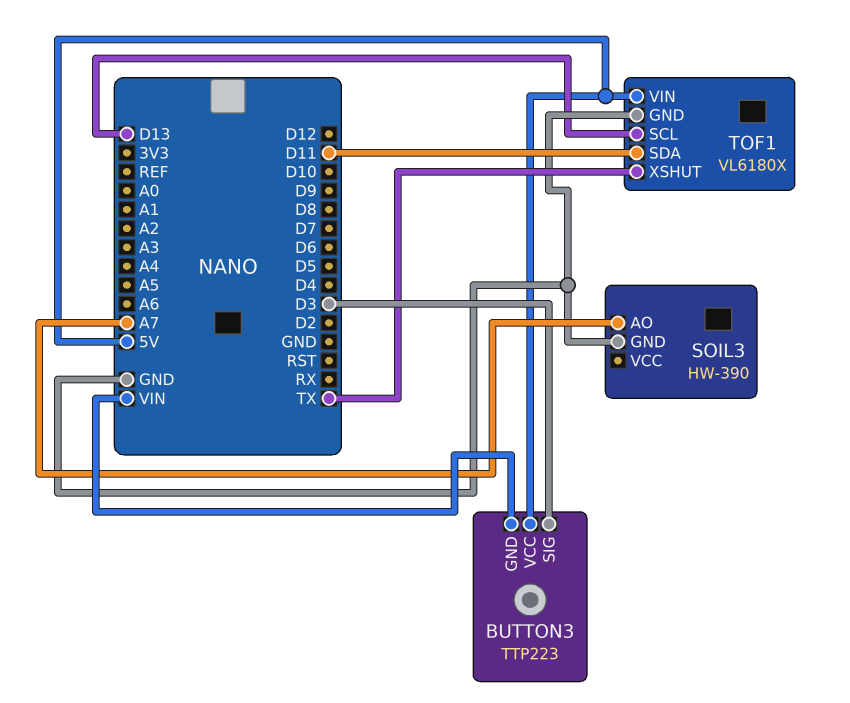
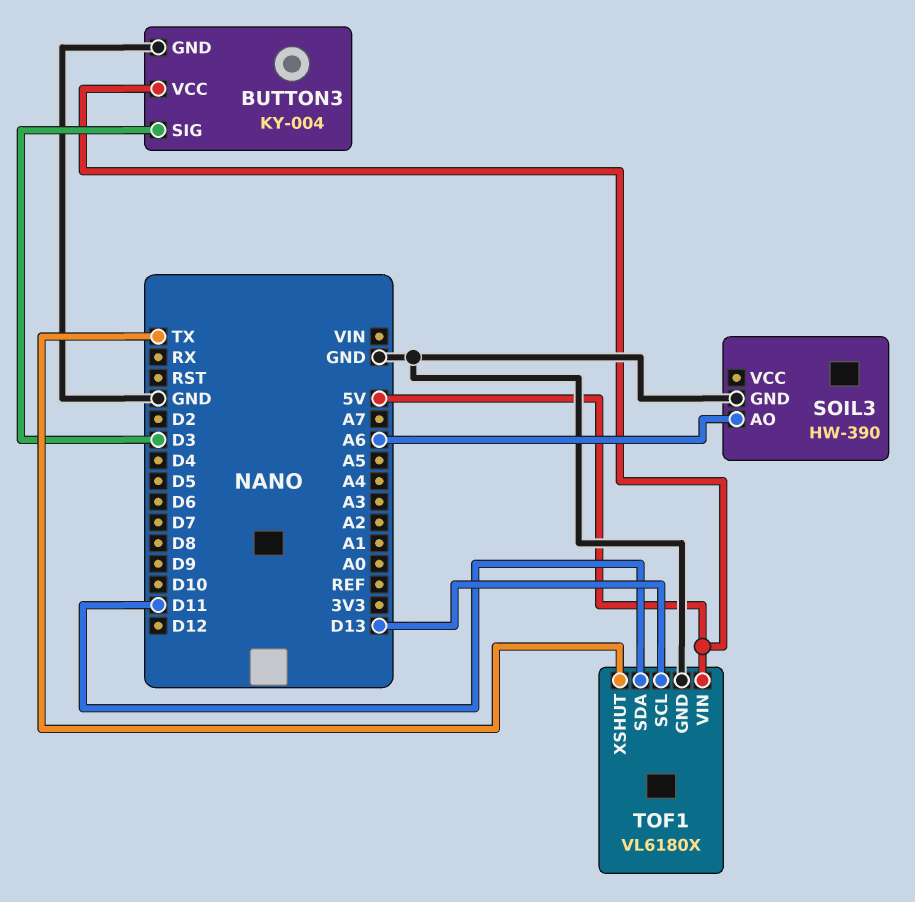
BUTTON3: TTP223 -> KY-004
BUTTON3 pin GND: VIN -> GND
SOIL3 pin AO: A7 -> A6

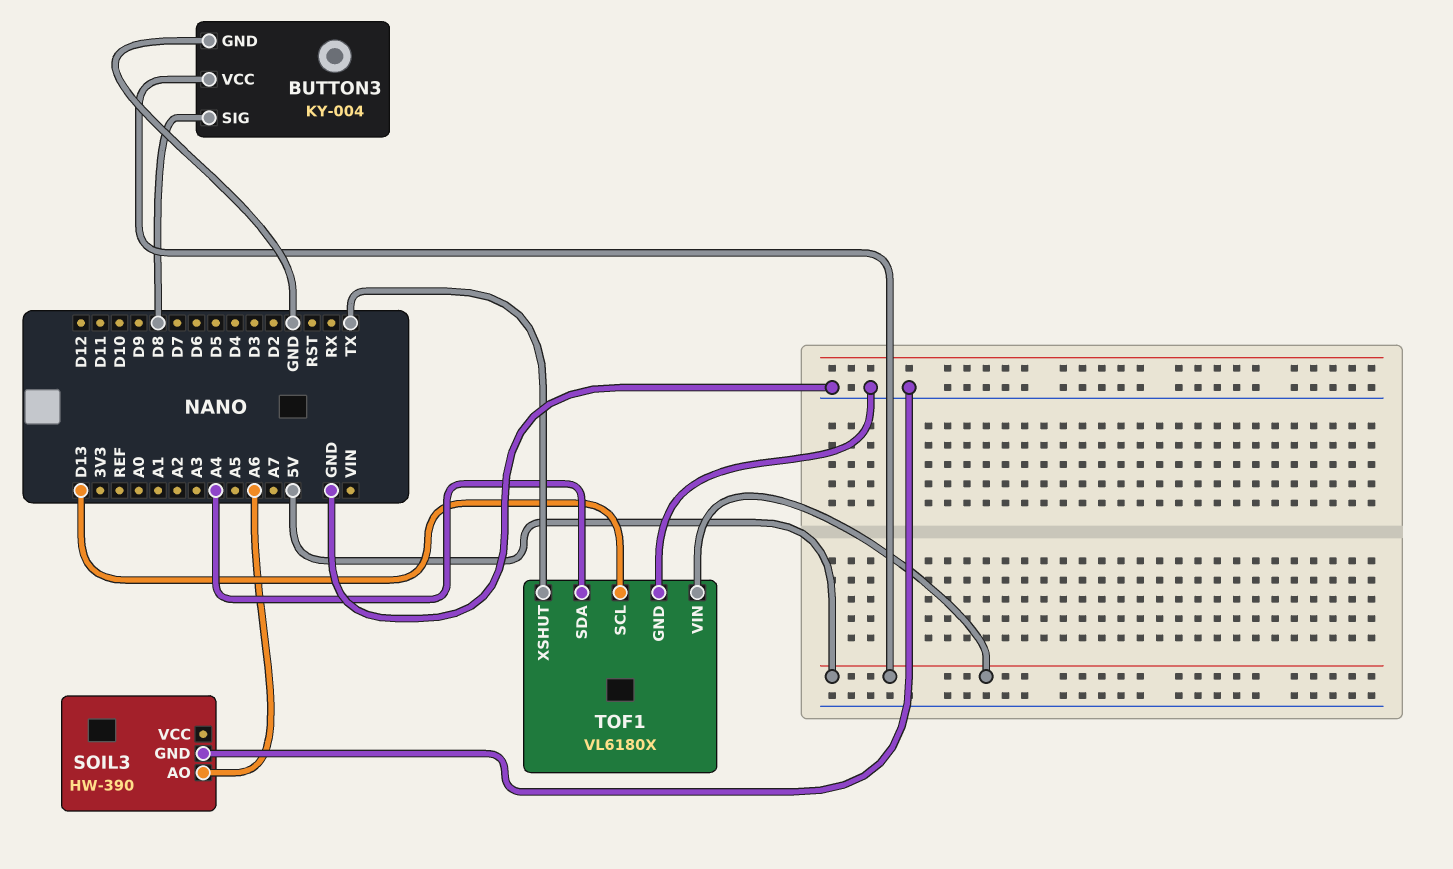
BUTTON3 pin SIG: D3 -> D8
TOF1 pin SDA: D11 -> A4

